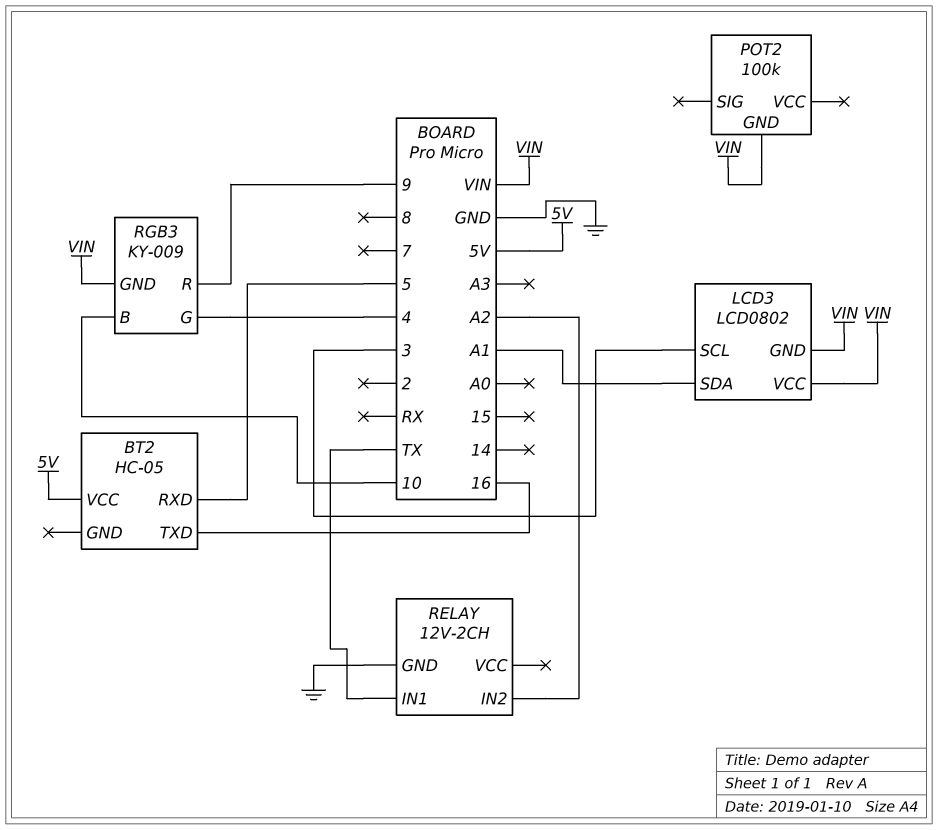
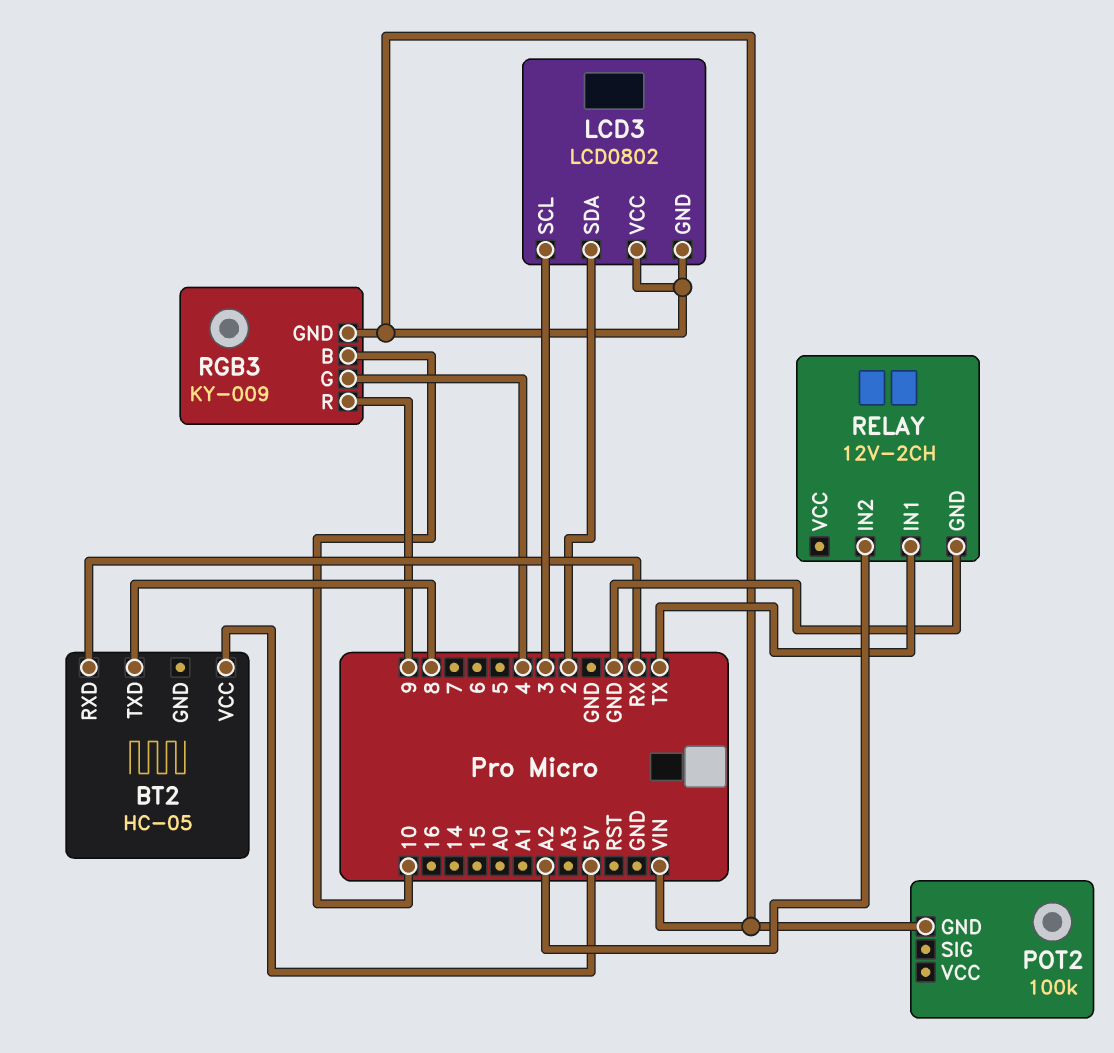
BT2 pin RXD: 5 -> RX
BT2 pin TXD: 16 -> 8
LCD3 pin SDA: A1 -> 2

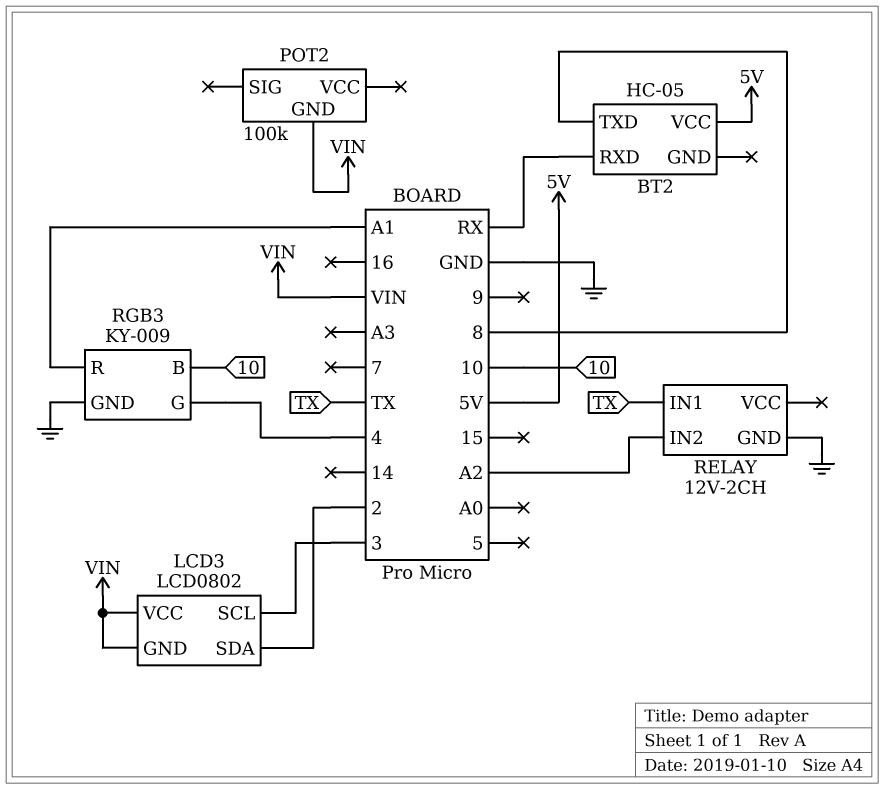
RGB3 pin GND: VIN -> GND
RGB3 pin R: 9 -> A1

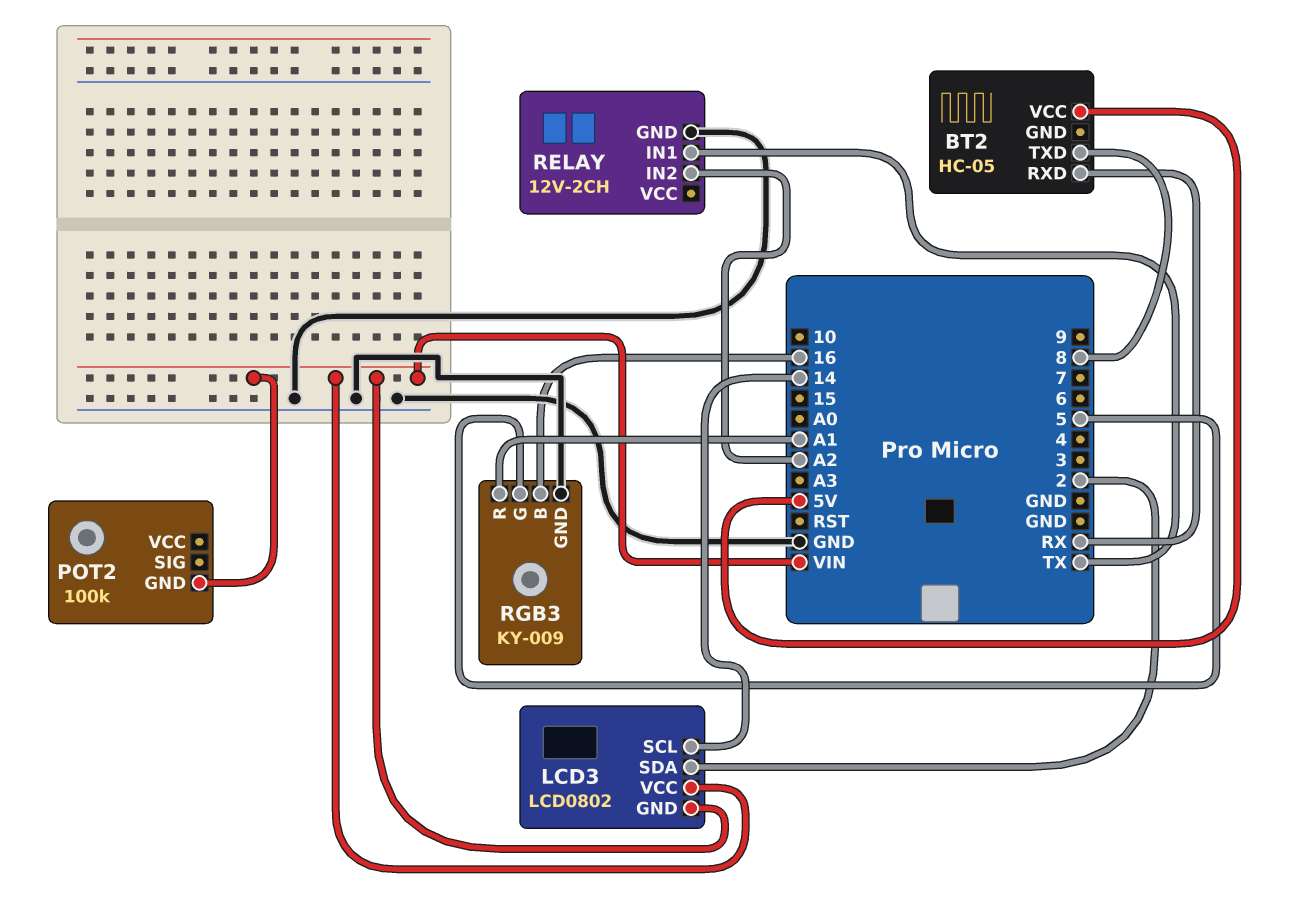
LCD3 pin SCL: 3 -> 14
RGB3 pin B: 10 -> 16
RGB3 pin G: 4 -> 5

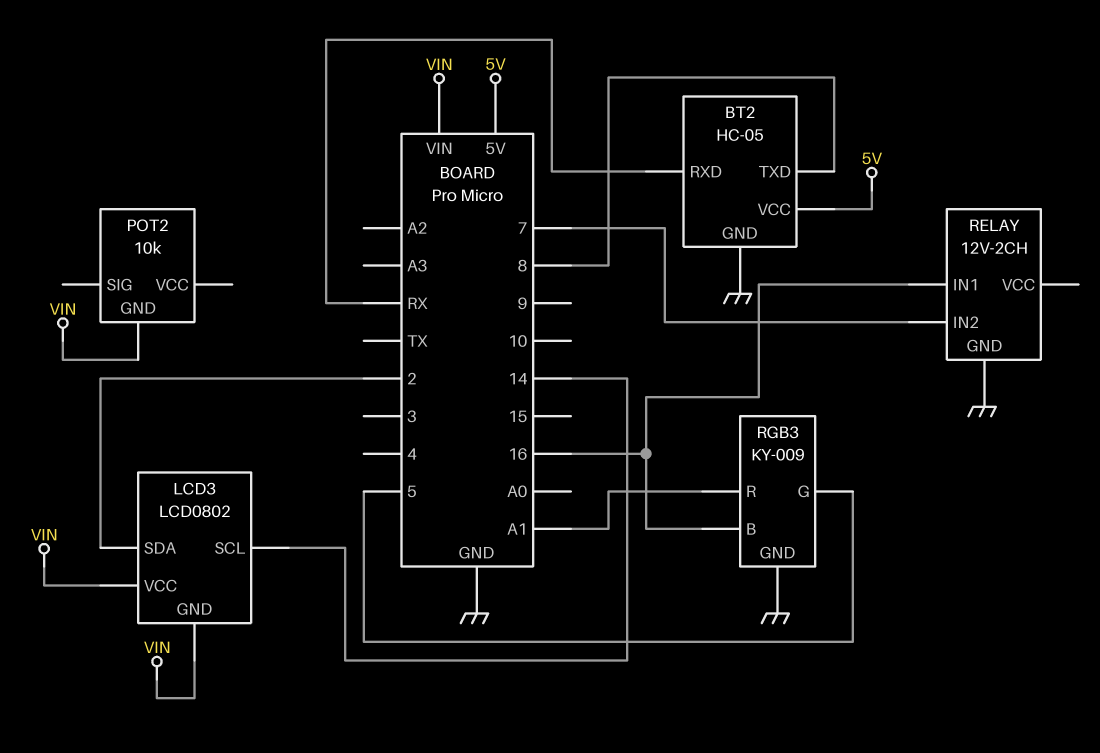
BT2 pin GND: none -> GND
POT2: 100k -> 10k
RELAY pin IN1: TX -> 16
RELAY pin IN2: A2 -> 7

